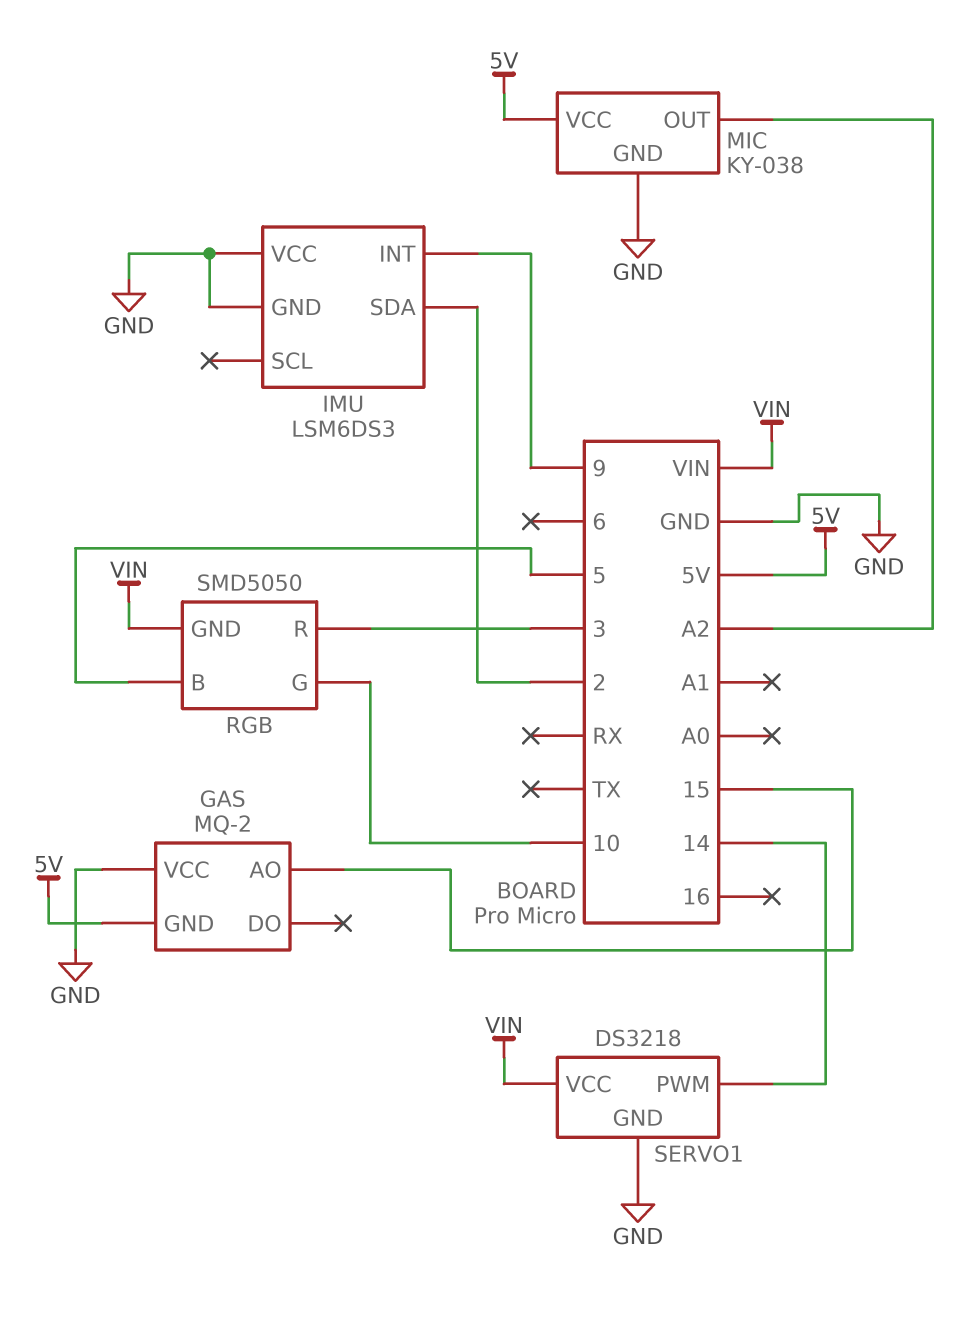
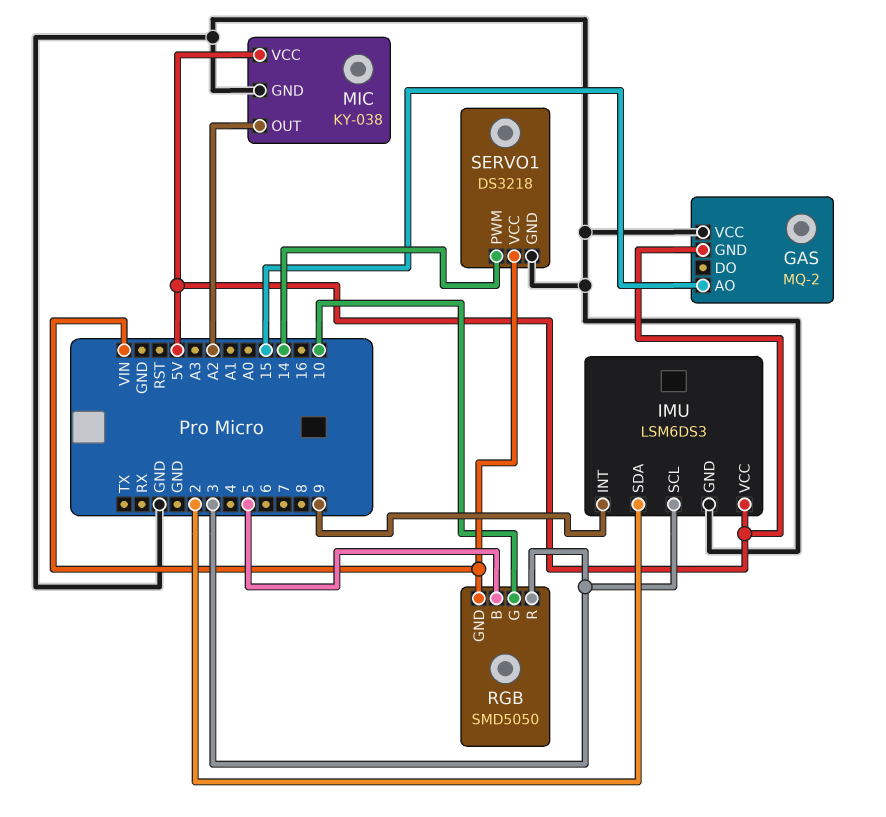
IMU pin SCL: none -> 3
IMU pin VCC: GND -> 5V

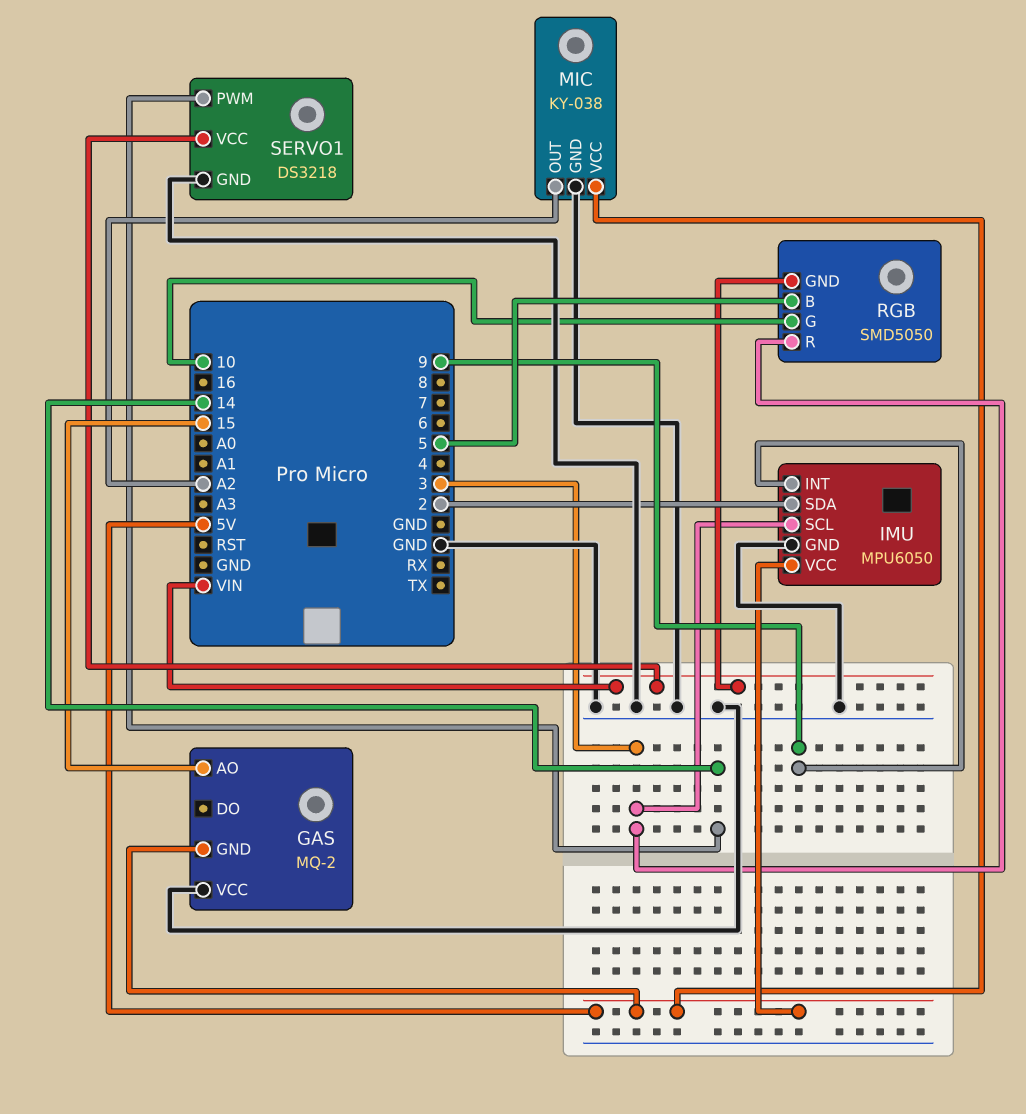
IMU: LSM6DS3 -> MPU6050

